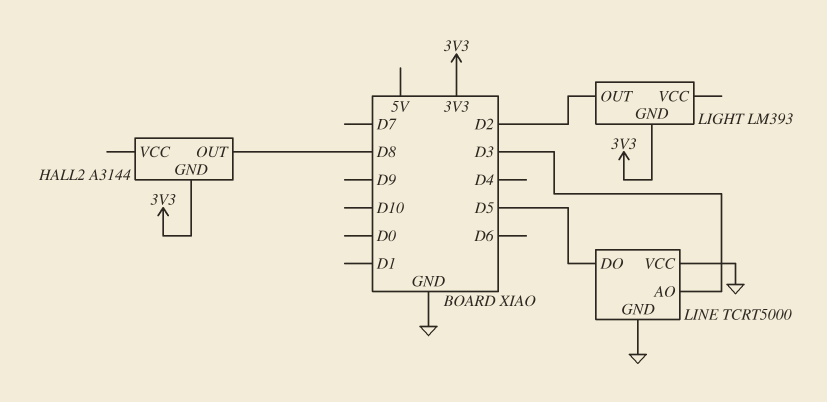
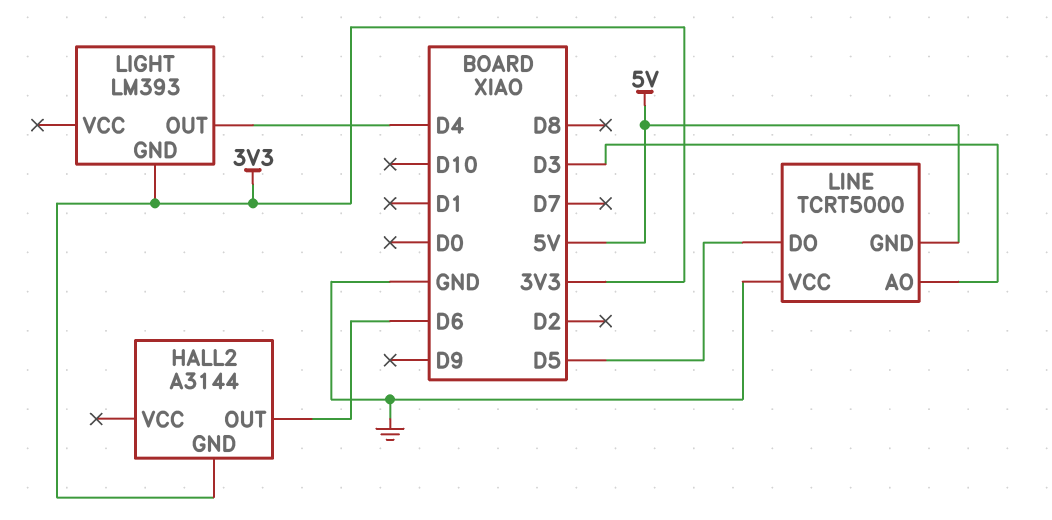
HALL2 pin OUT: D8 -> D6
LIGHT pin OUT: D2 -> D4
LINE pin GND: GND -> 5V

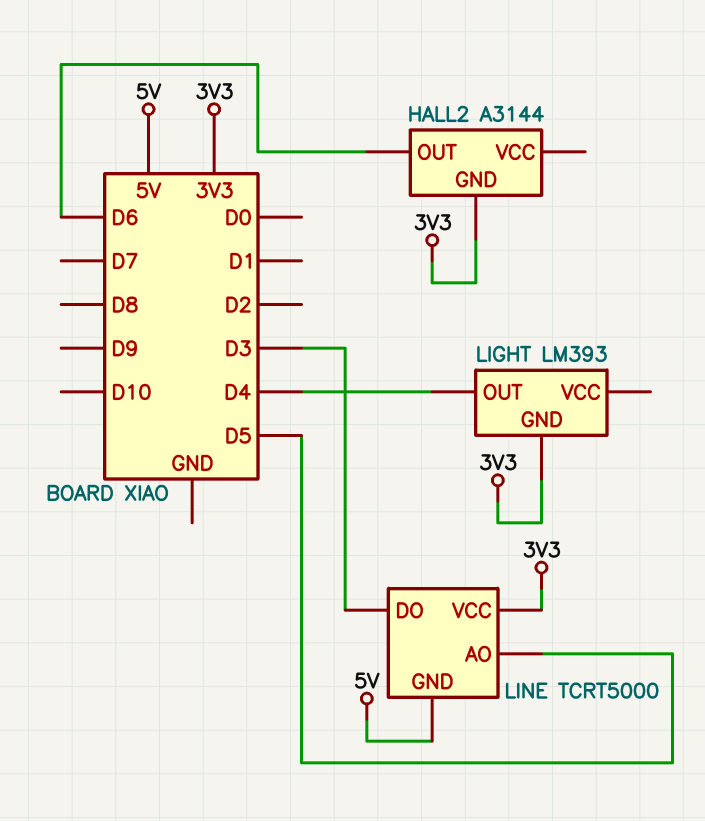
LINE pin AO: D3 -> D5
LINE pin DO: D5 -> D3
LINE pin VCC: GND -> 3V3

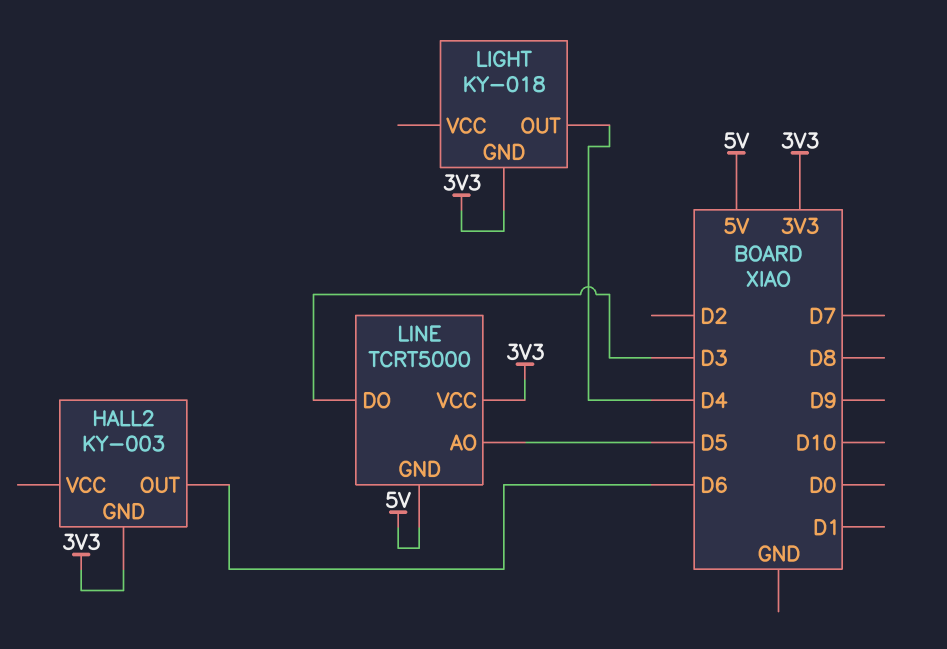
HALL2: A3144 -> KY-003
LIGHT: LM393 -> KY-018

